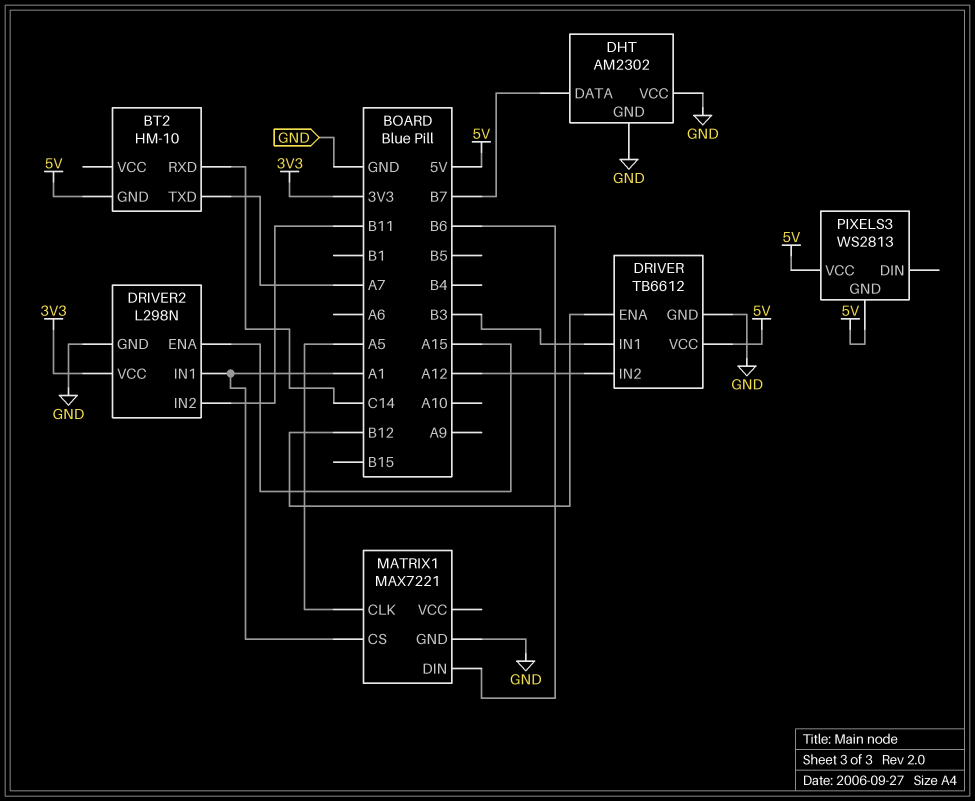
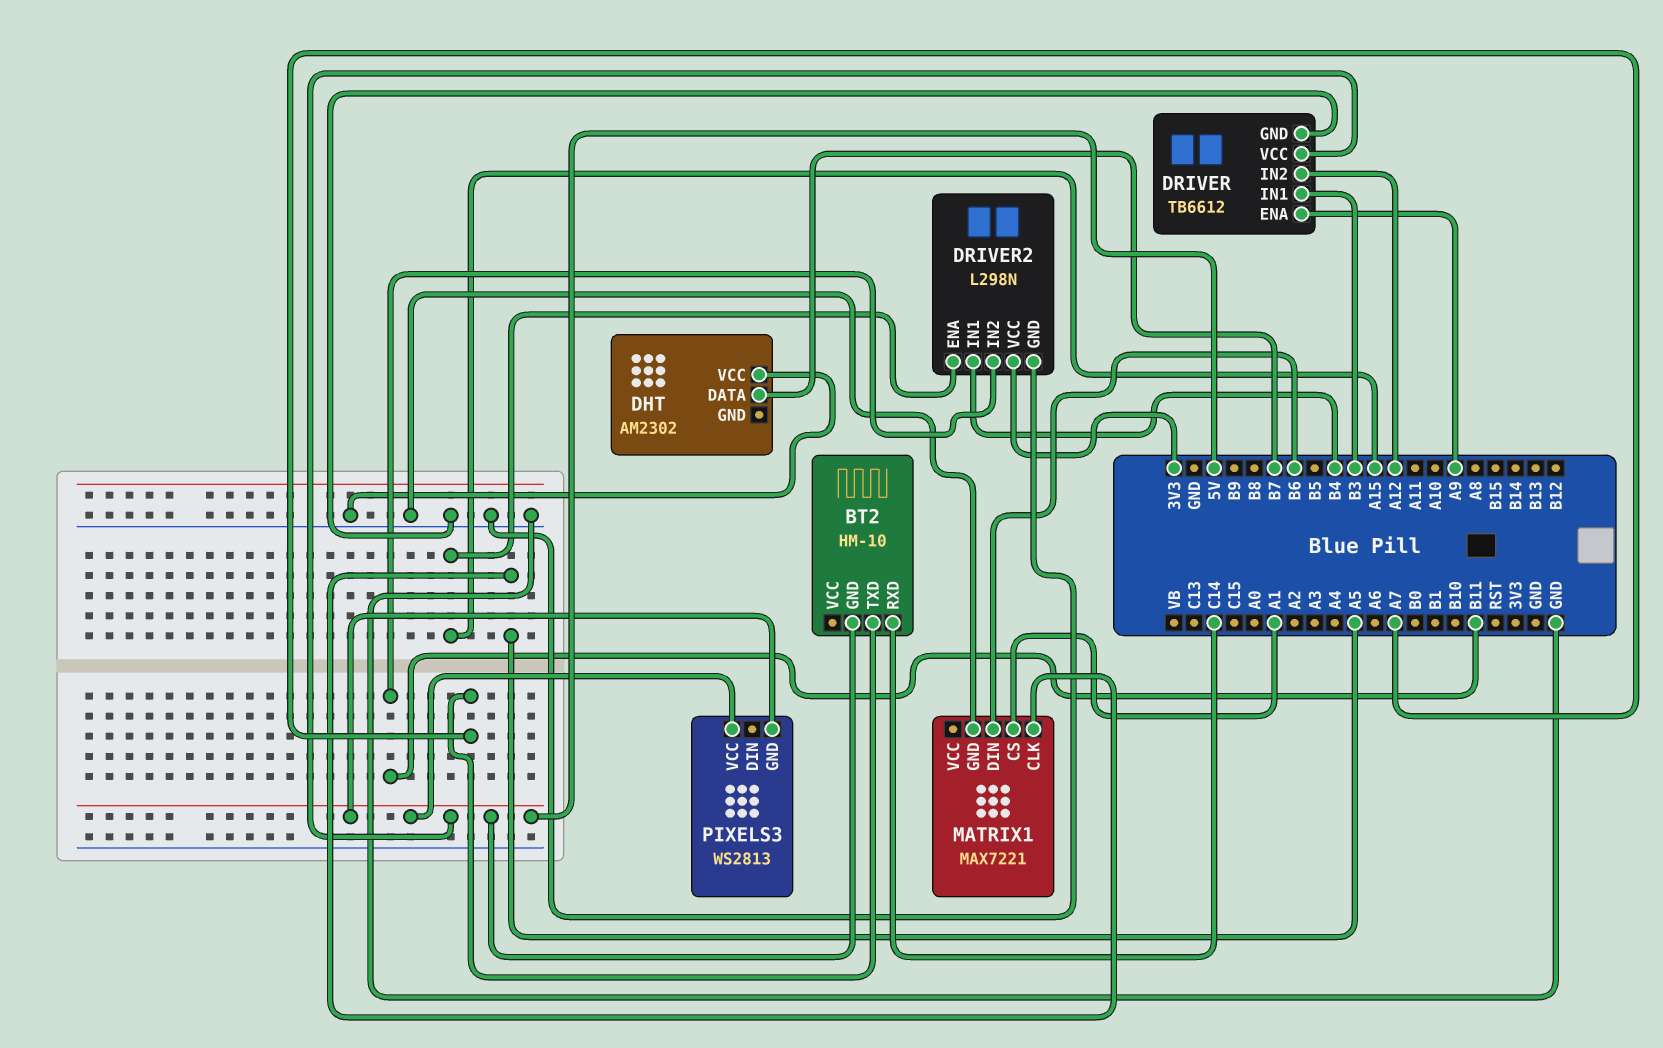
DHT pin GND: GND -> none
DRIVER pin ENA: B12 -> A9
DRIVER2 pin IN1: A1 -> B4

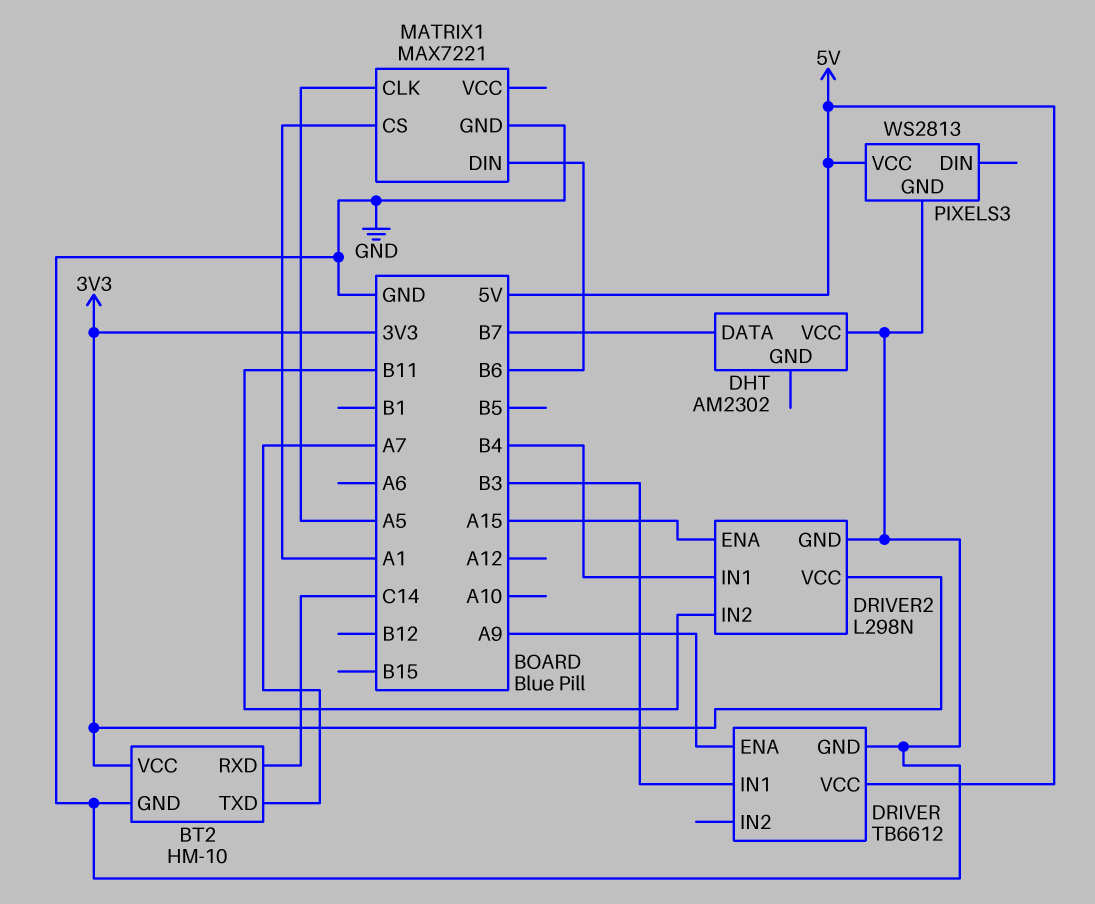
BT2 pin GND: 5V -> GND
BT2 pin VCC: none -> 3V3
DRIVER pin IN2: A12 -> none
PIXELS3 pin GND: 5V -> GND

